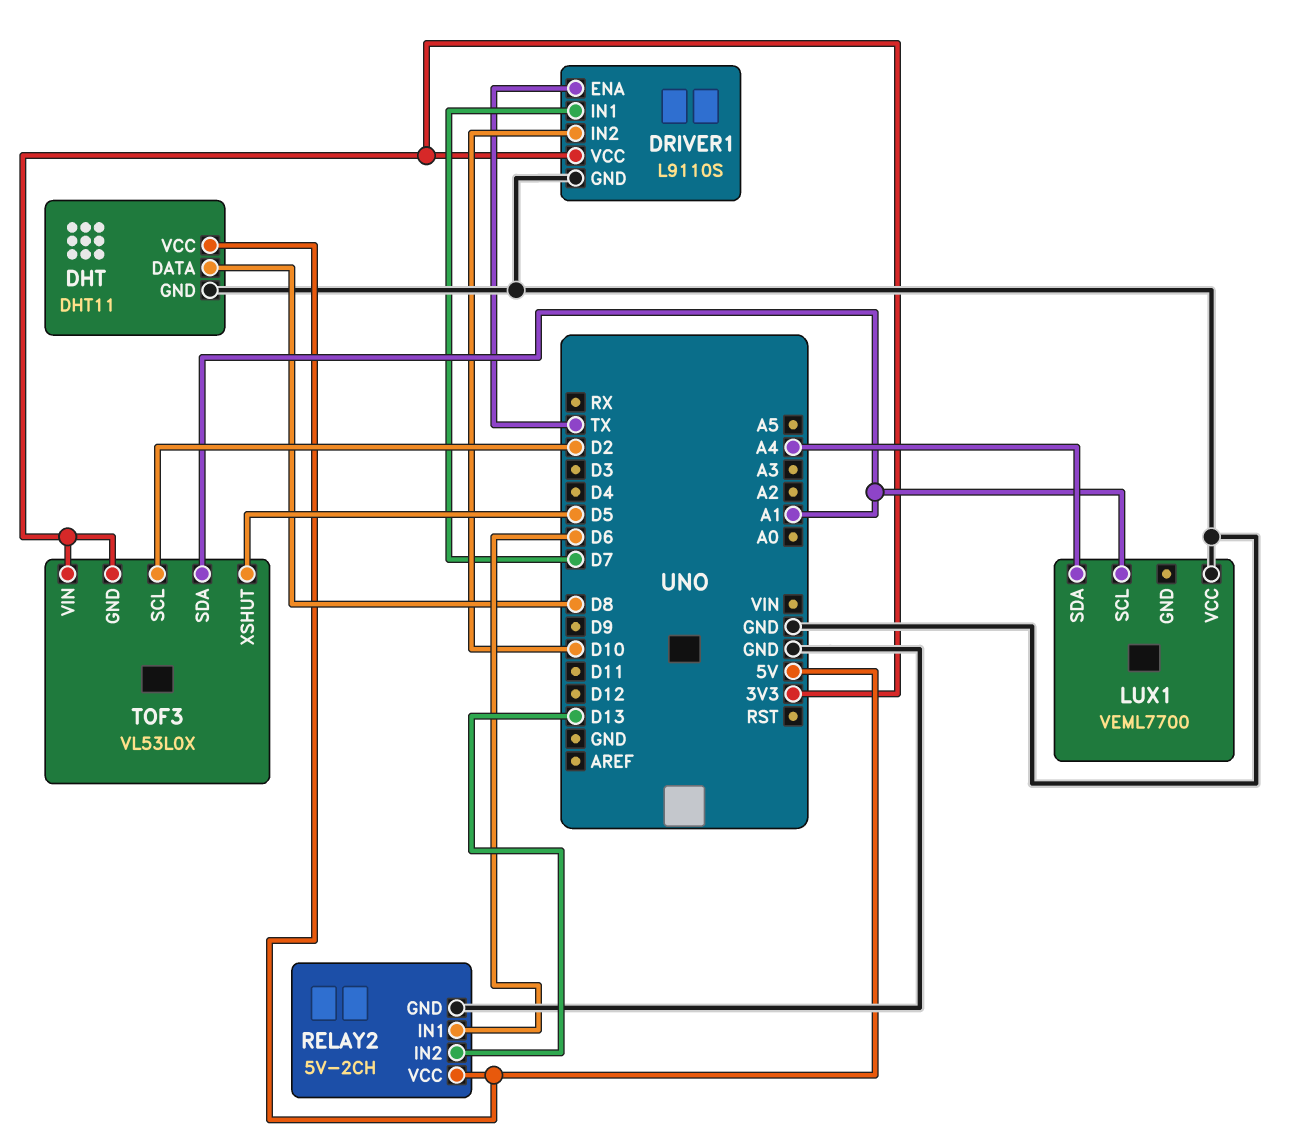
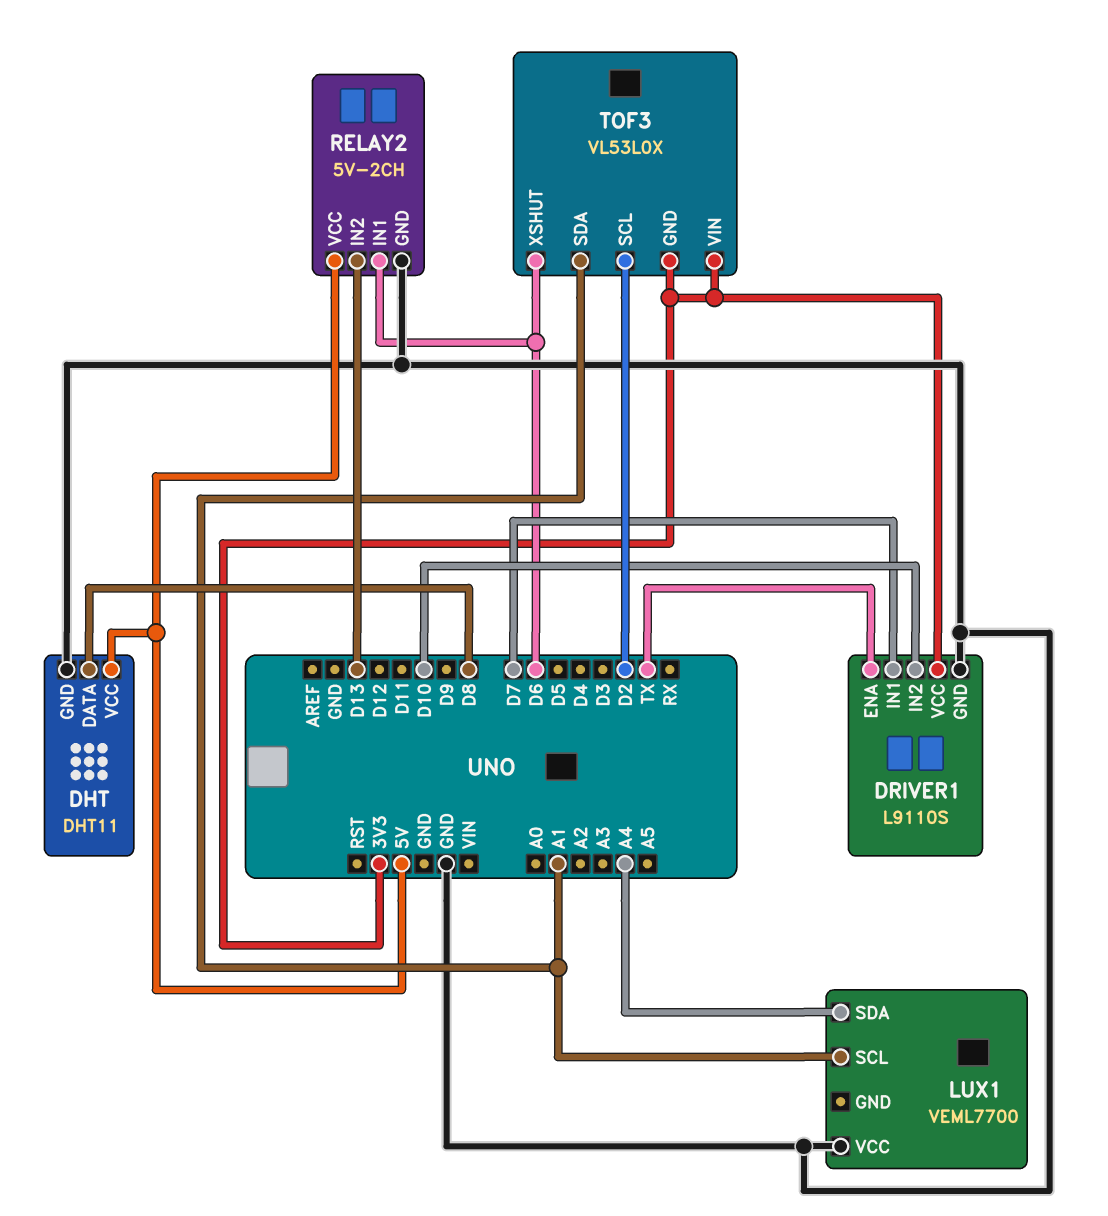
TOF3 pin XSHUT: D5 -> D6

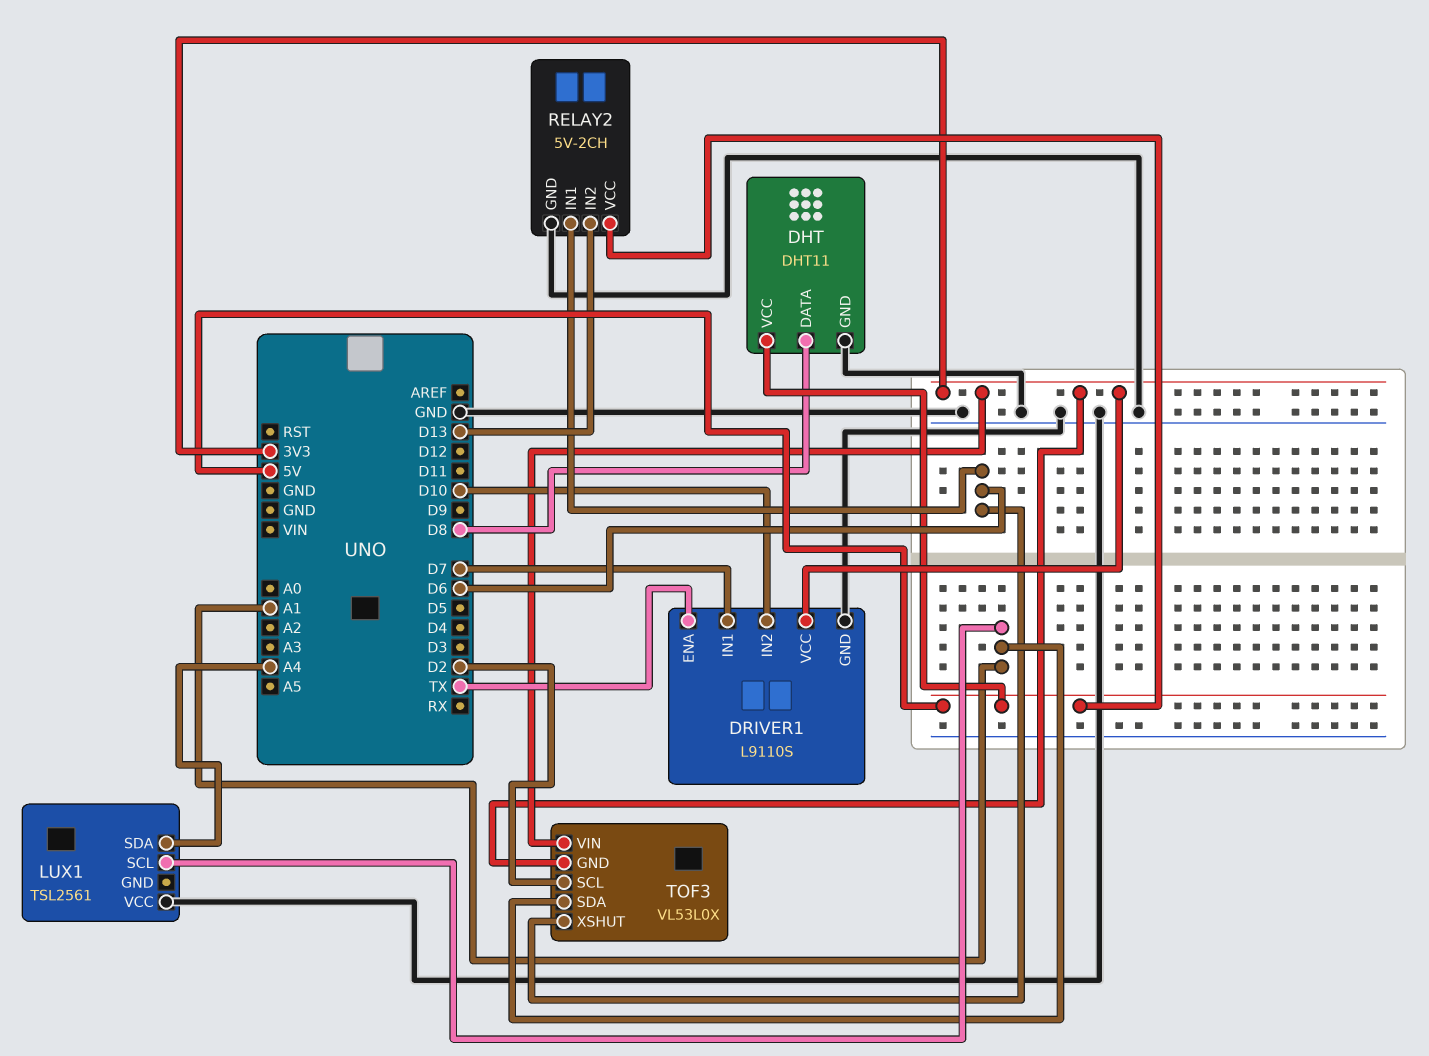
LUX1: VEML7700 -> TSL2561

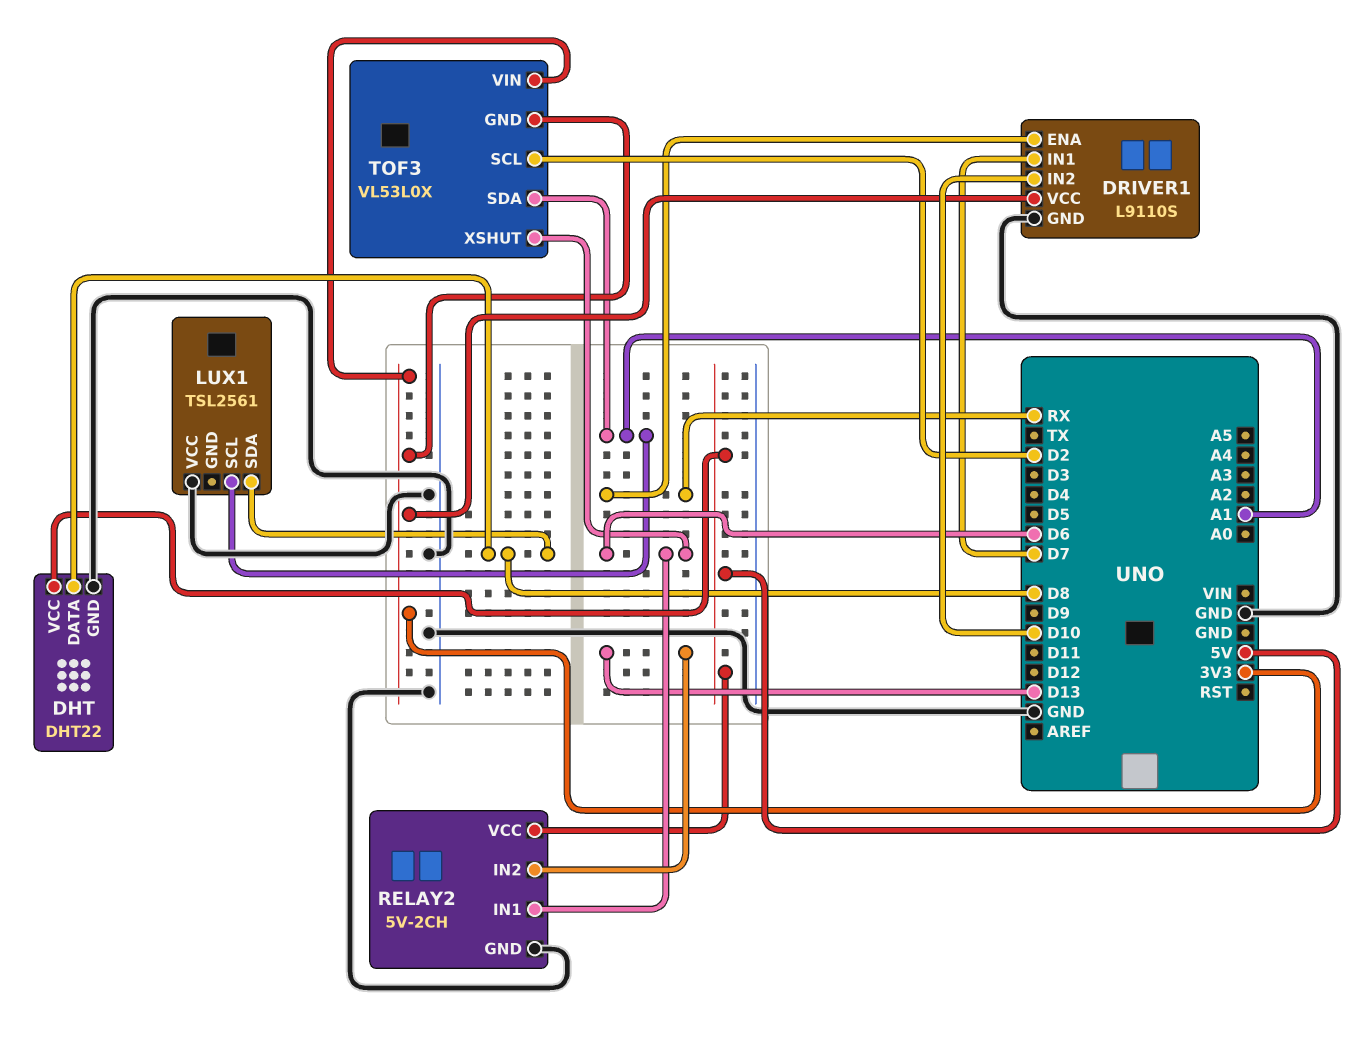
DHT: DHT11 -> DHT22
DRIVER1 pin ENA: TX -> RX
LUX1 pin SDA: A4 -> D8

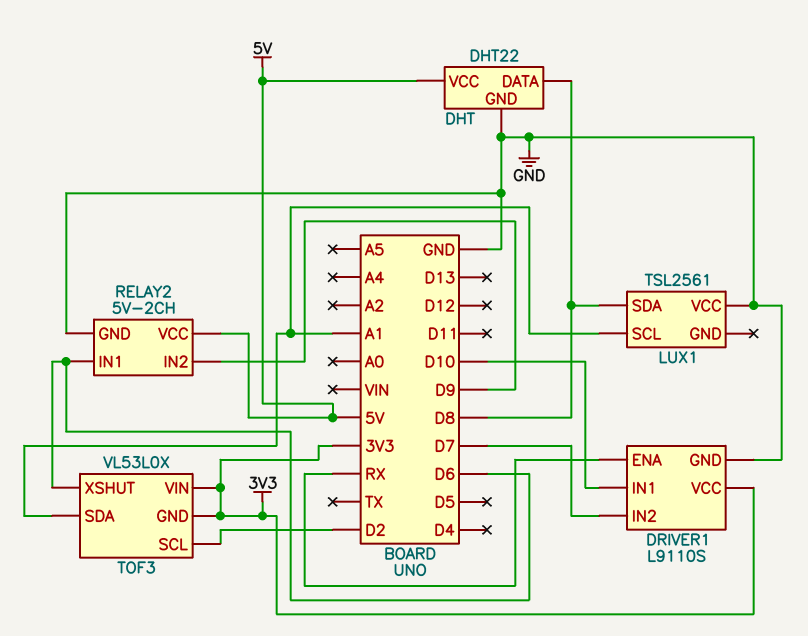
DRIVER1 pin IN1: D7 -> D10
DRIVER1 pin IN2: D10 -> D7
RELAY2 pin IN2: D13 -> D9

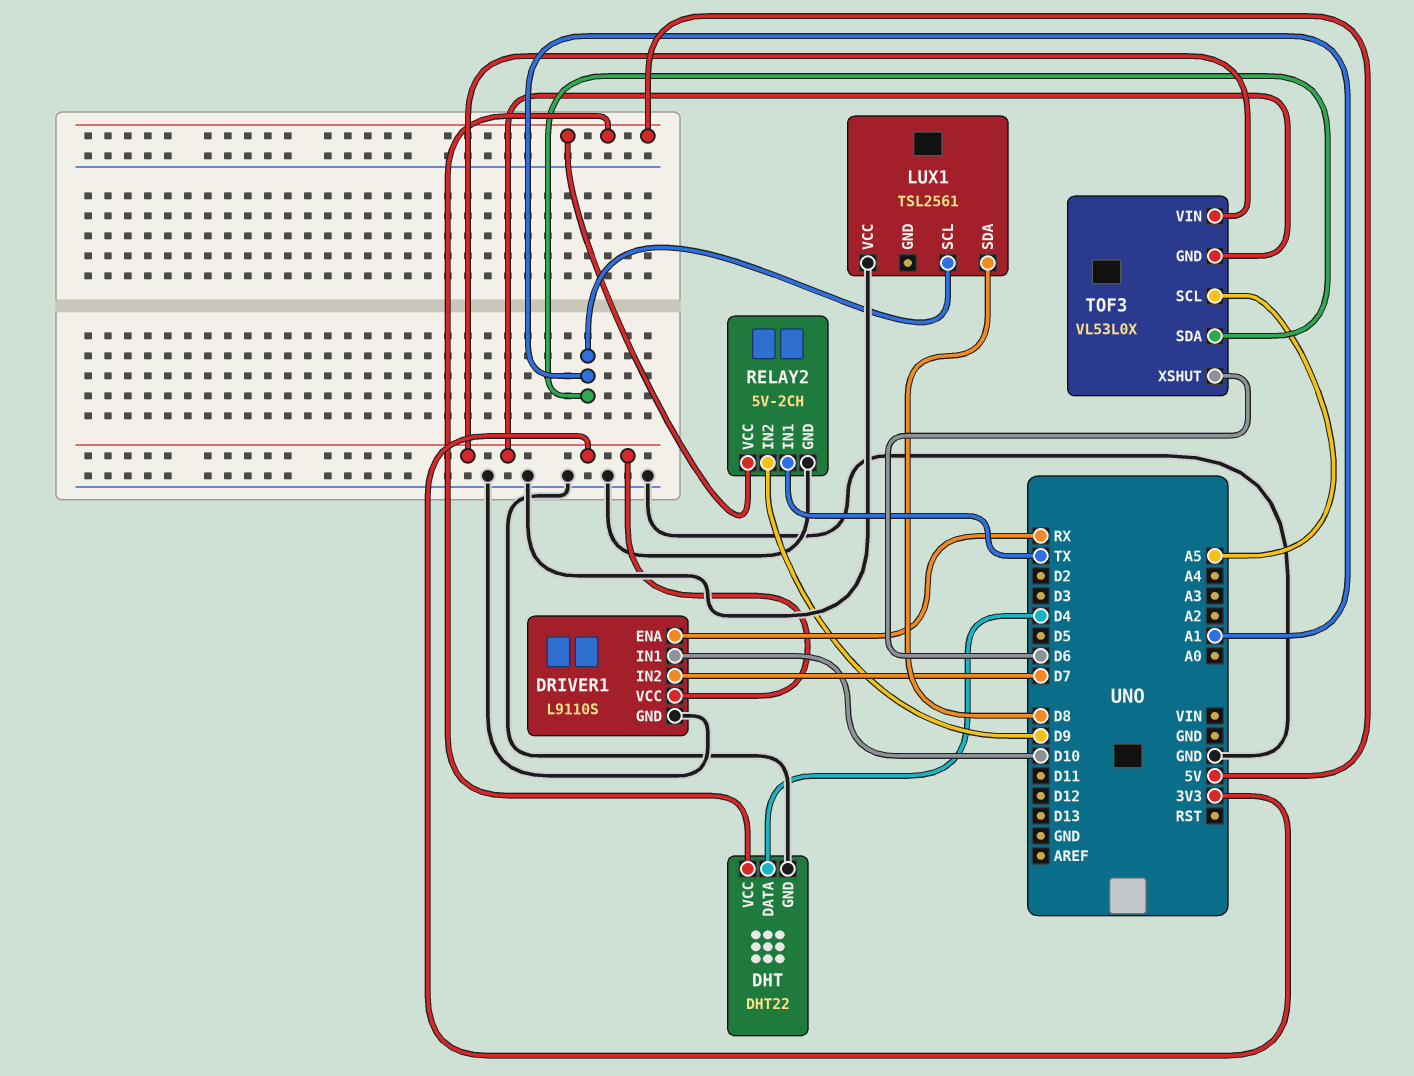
DHT pin DATA: D8 -> D4
RELAY2 pin IN1: D6 -> TX
TOF3 pin SCL: D2 -> A5

